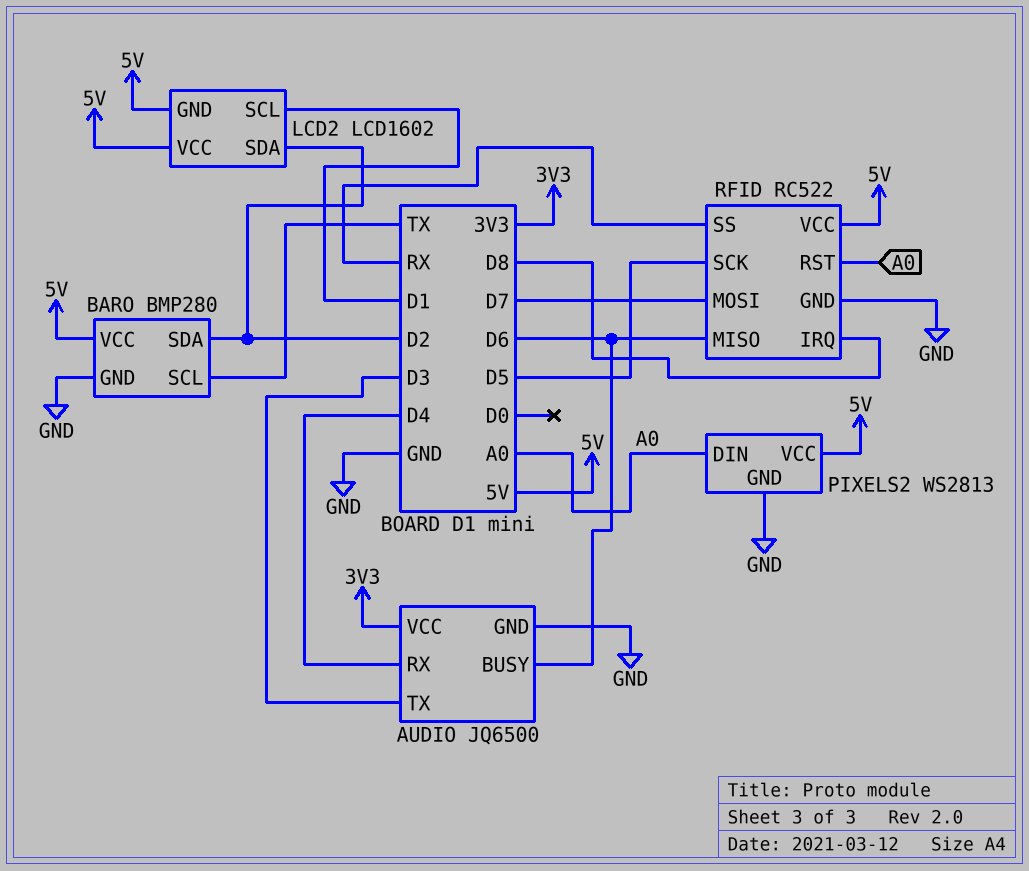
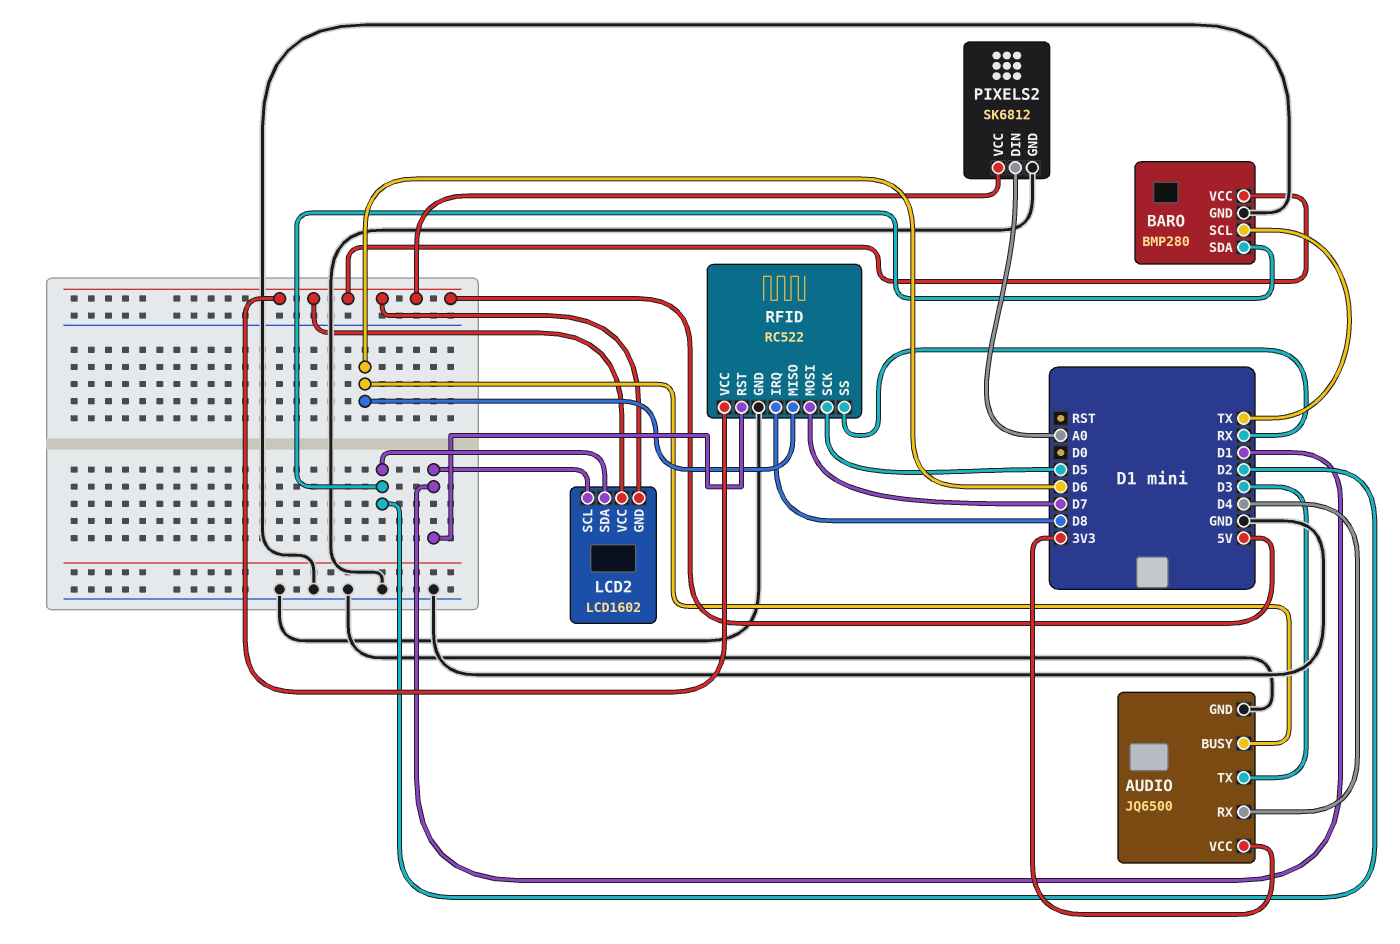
PIXELS2: WS2813 -> SK6812
RFID pin RST: A0 -> D1

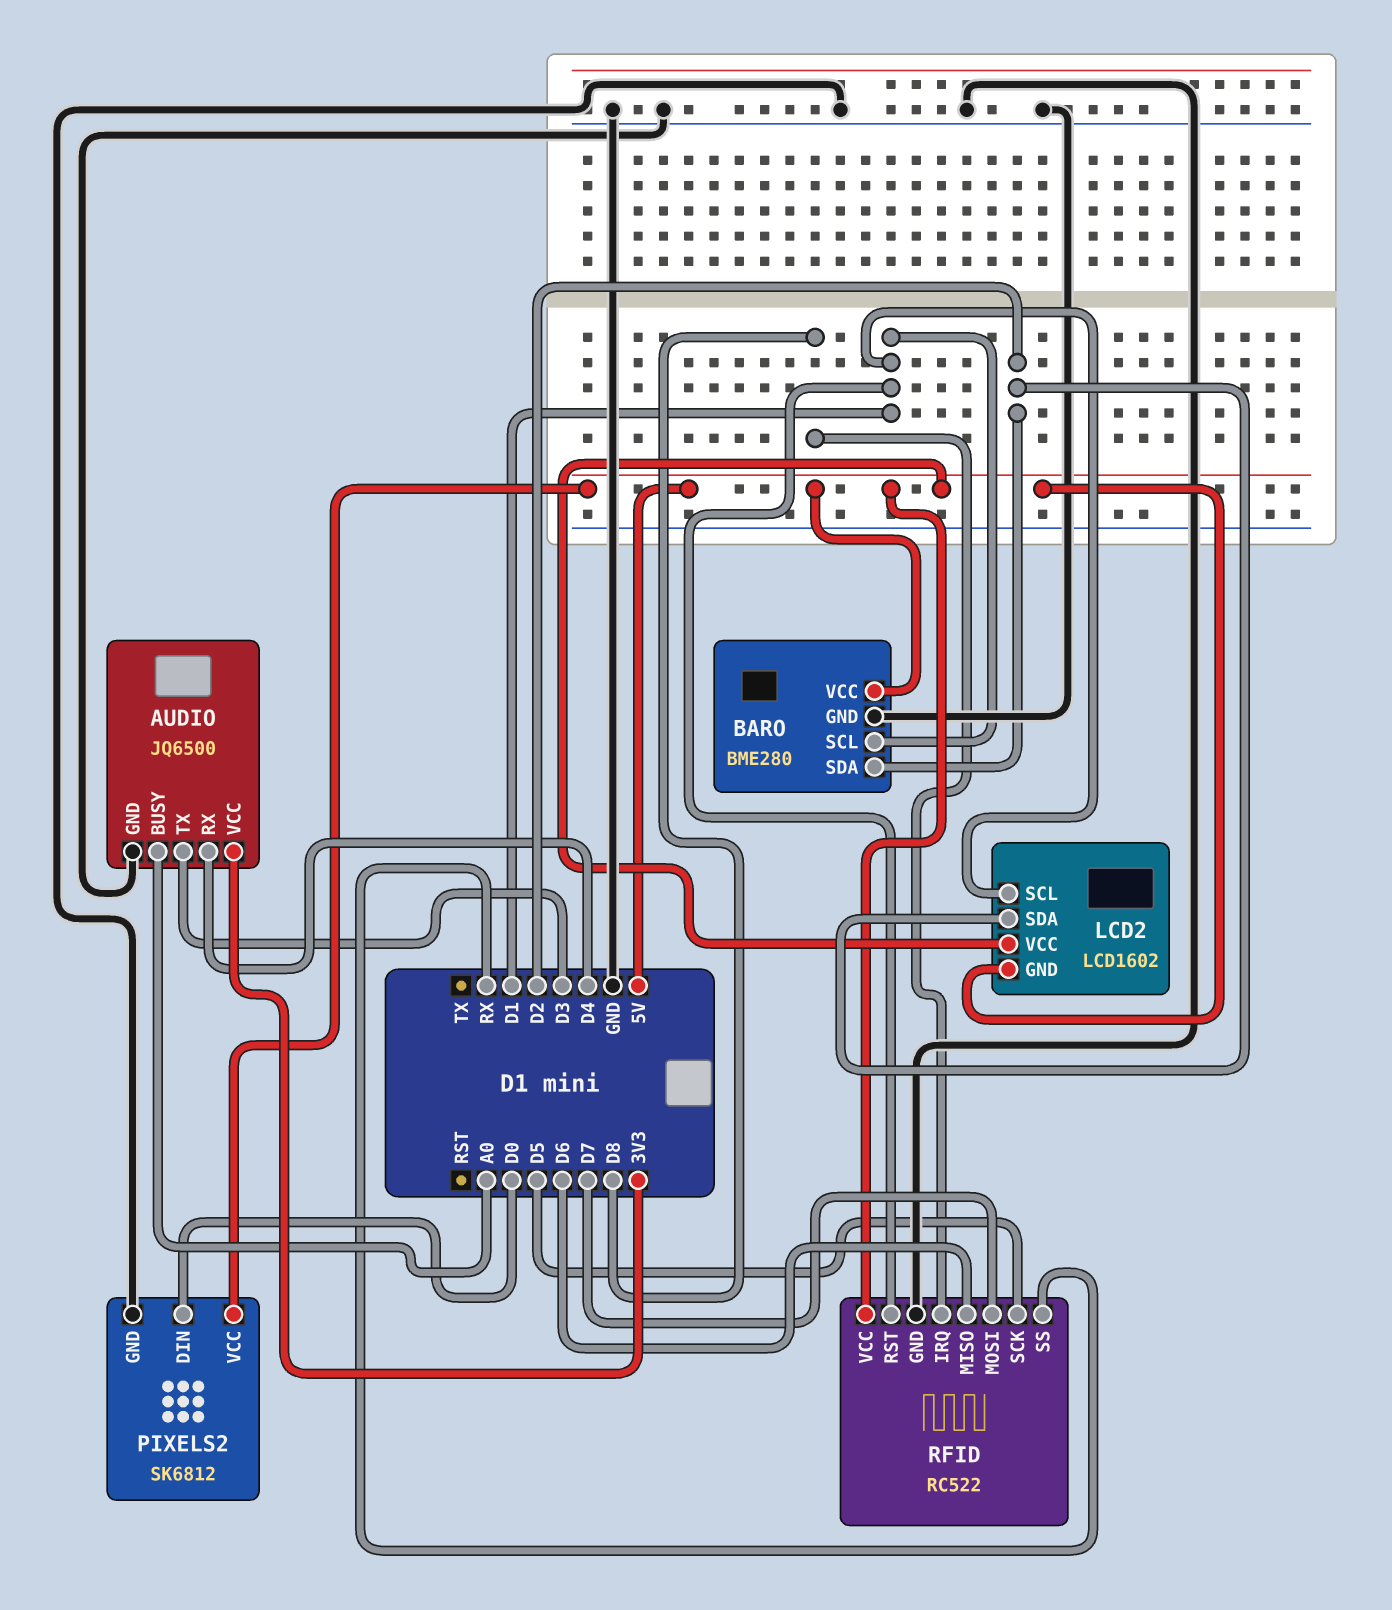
AUDIO pin BUSY: D6 -> A0
BARO: BMP280 -> BME280
BARO pin SCL: TX -> D1
PIXELS2 pin DIN: A0 -> D0

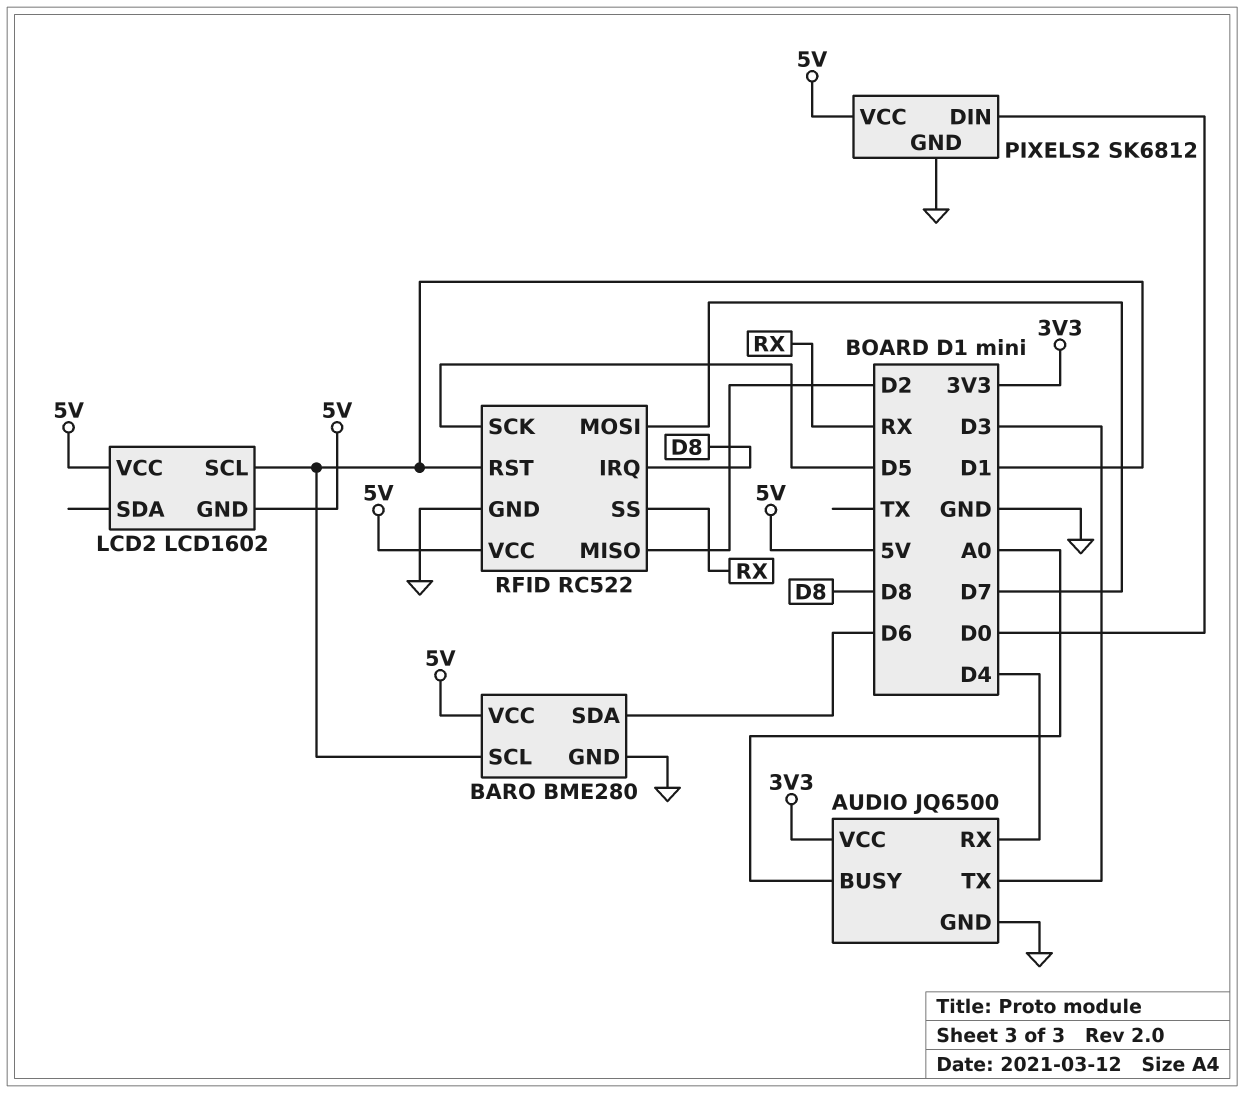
BARO pin SDA: D2 -> D6
LCD2 pin SDA: D2 -> none
RFID pin MISO: D6 -> D2

